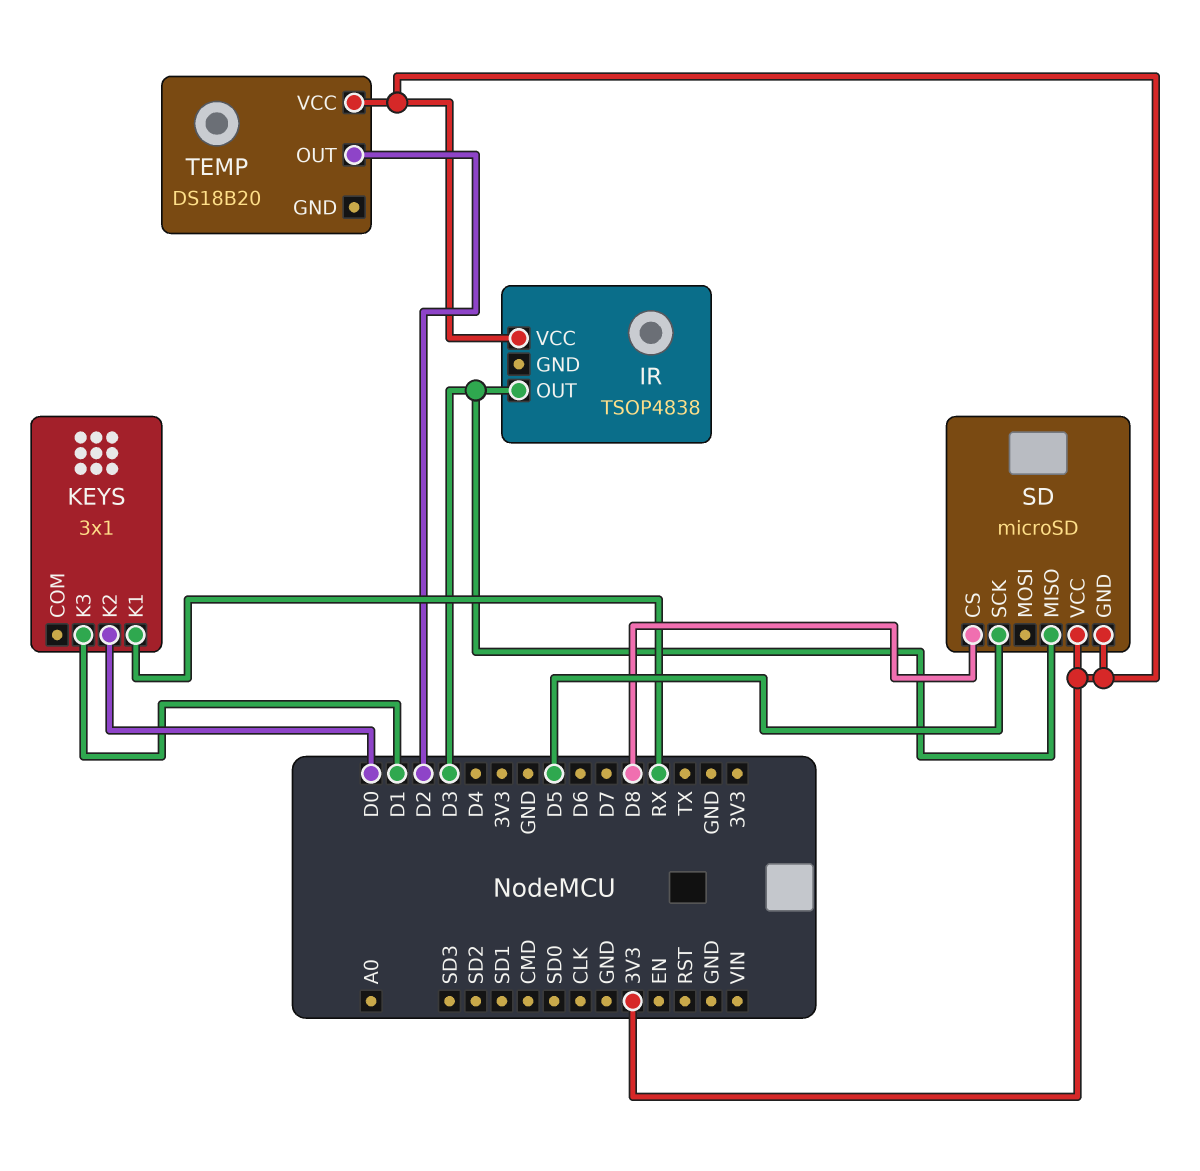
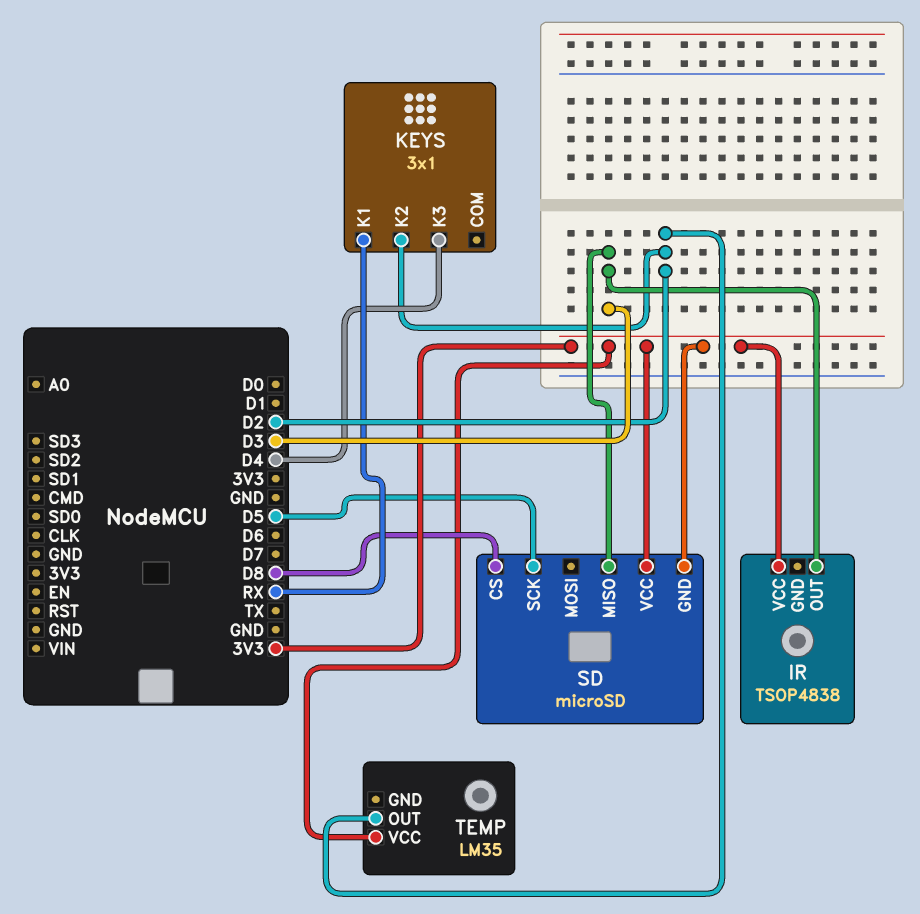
KEYS pin K2: D0 -> D2
KEYS pin K3: D1 -> D4
TEMP: DS18B20 -> LM35

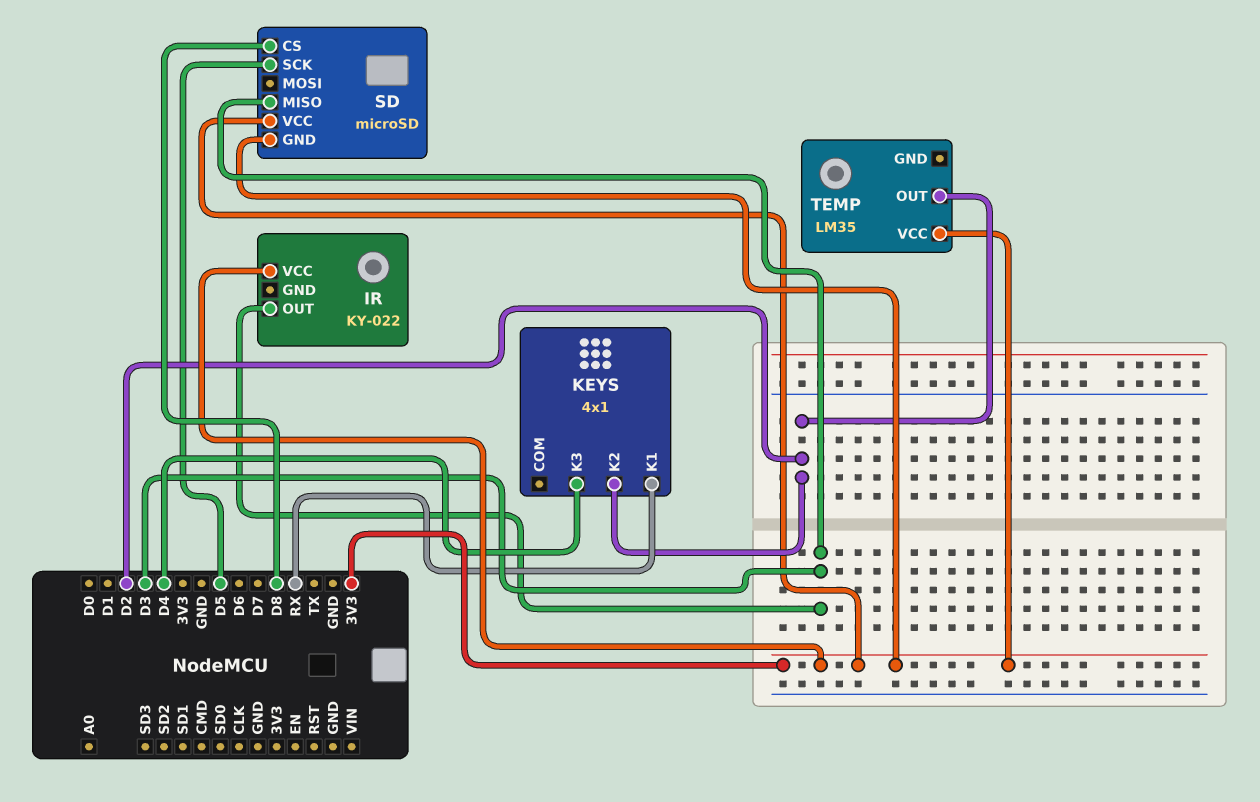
IR: TSOP4838 -> KY-022
KEYS: 3x1 -> 4x1

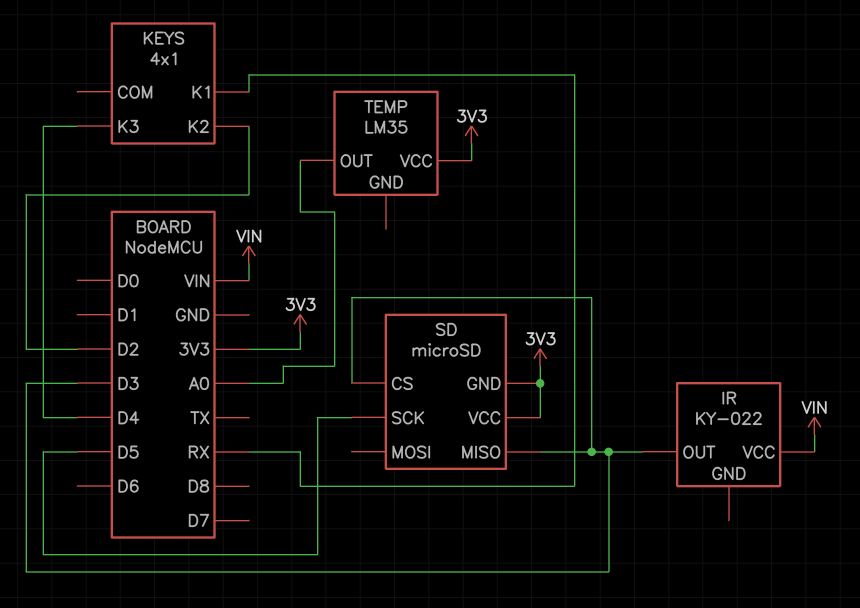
IR pin VCC: 3V3 -> VIN
SD pin CS: D8 -> D3
TEMP pin OUT: D2 -> A0

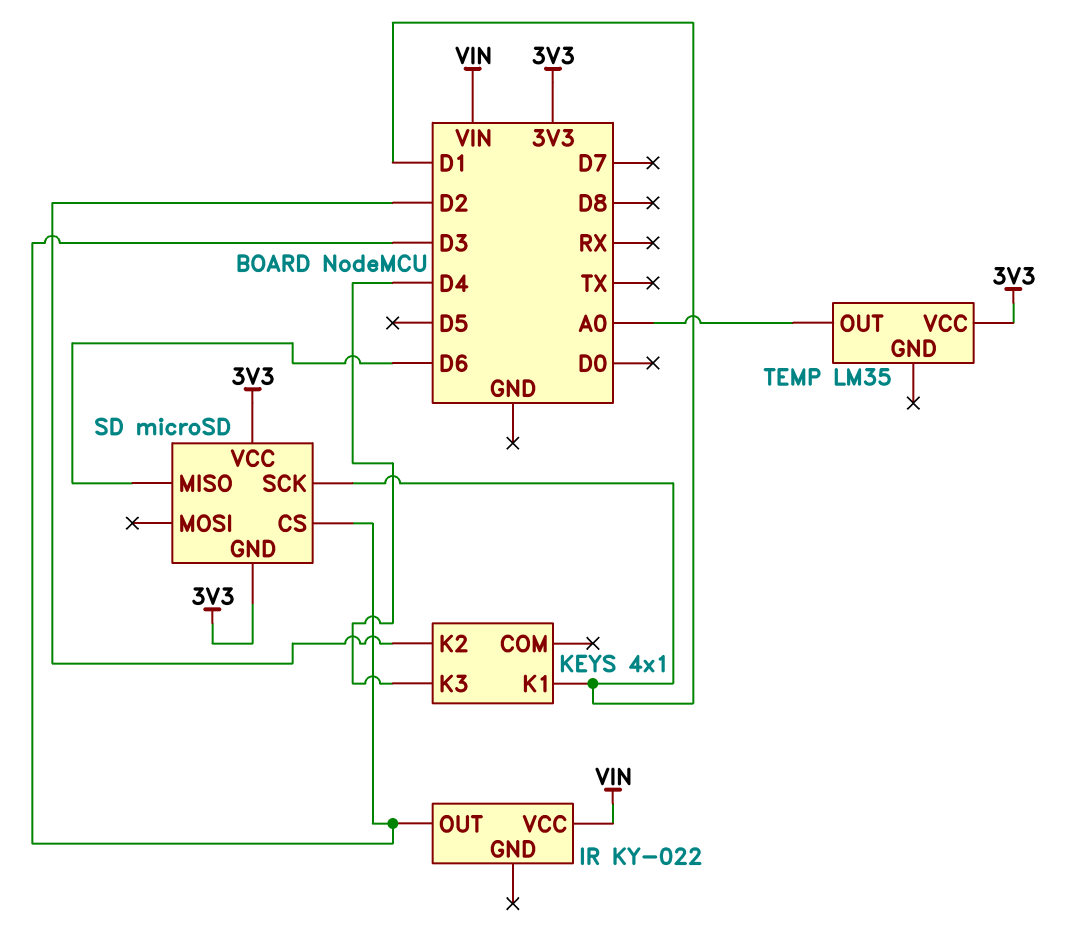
KEYS pin K1: RX -> D1
SD pin MISO: D3 -> D6
SD pin SCK: D5 -> D1

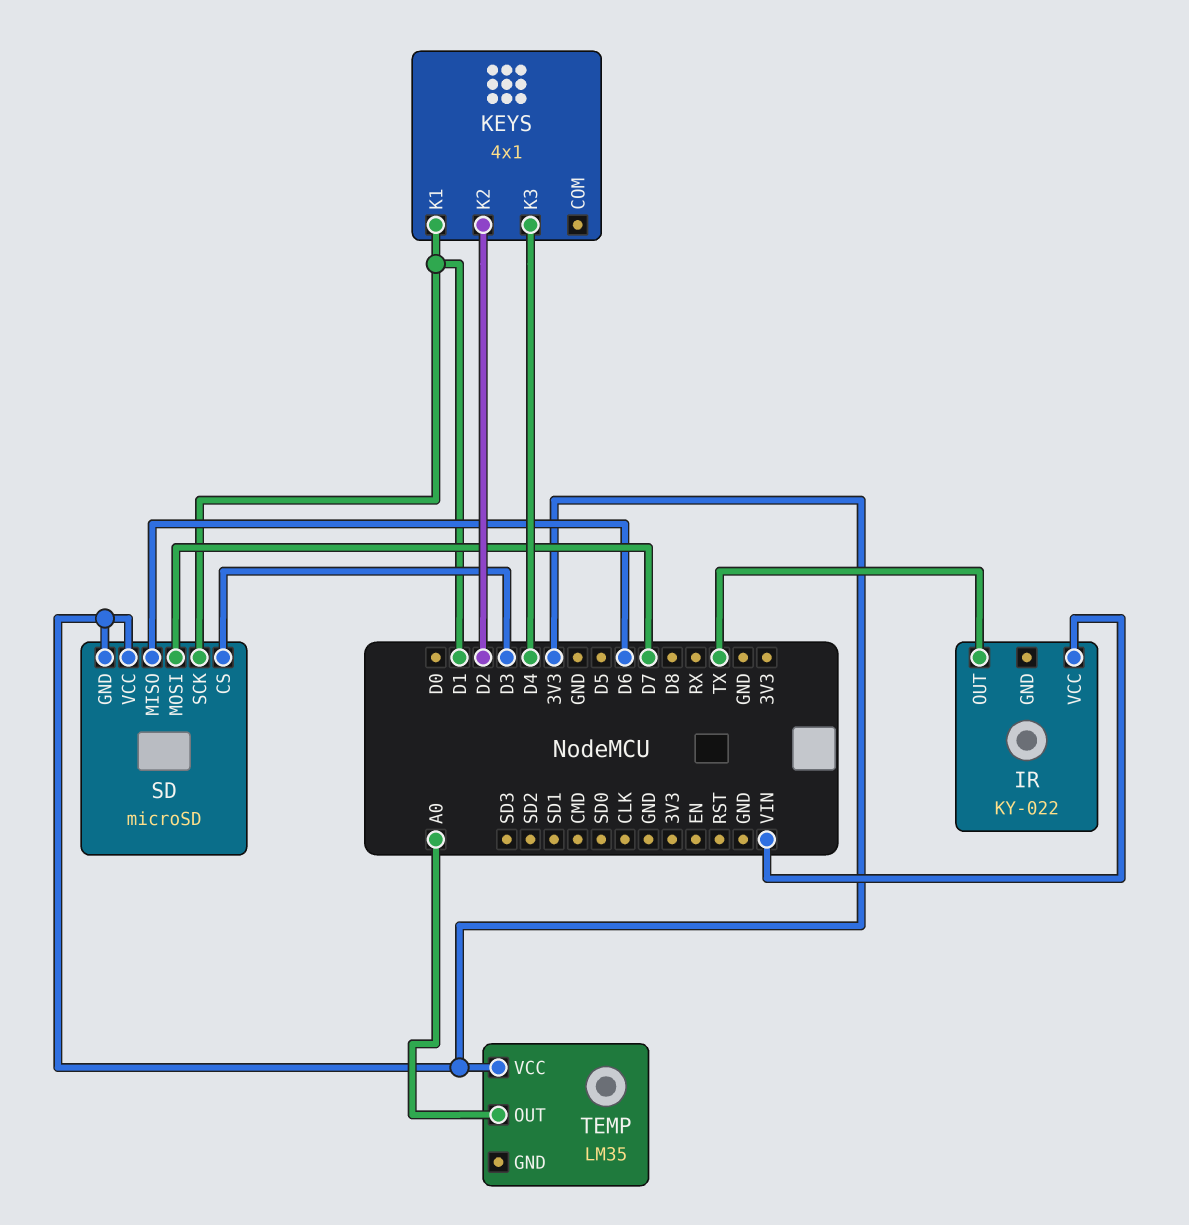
IR pin OUT: D3 -> TX
SD pin MOSI: none -> D7

